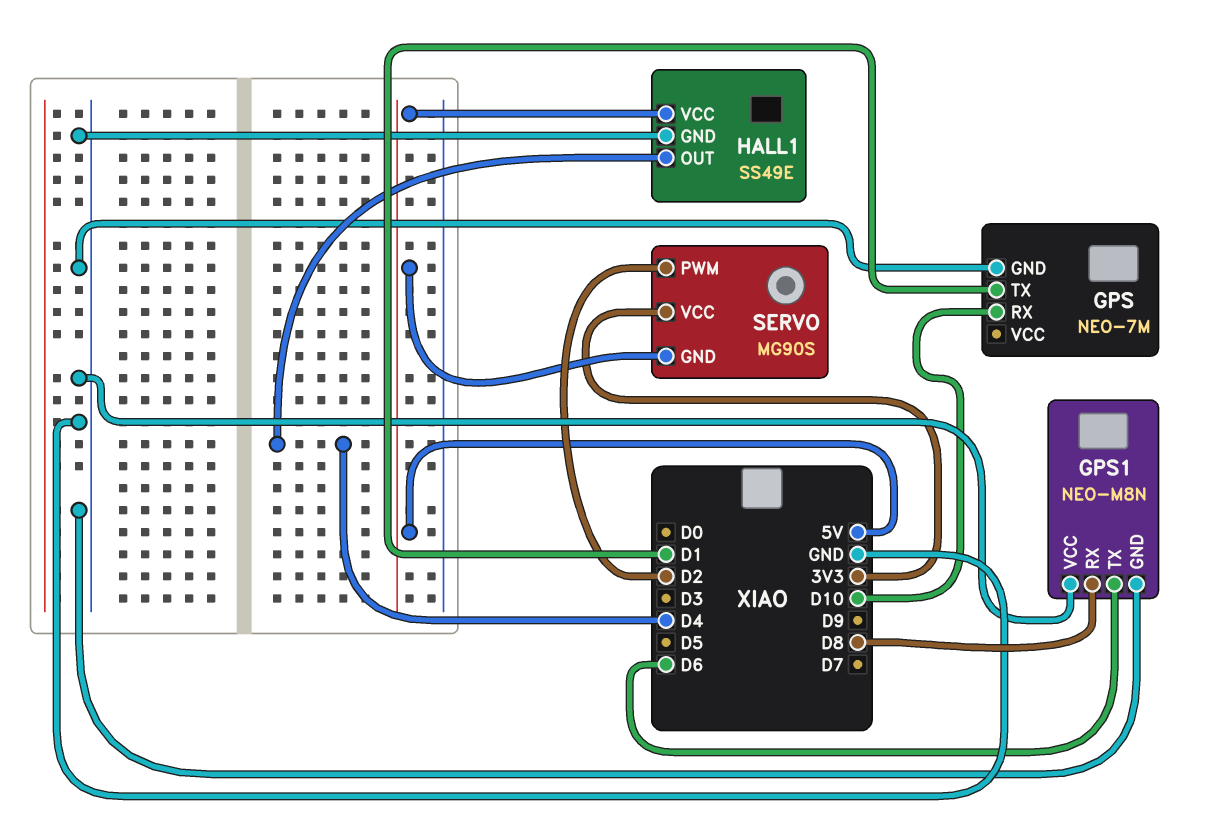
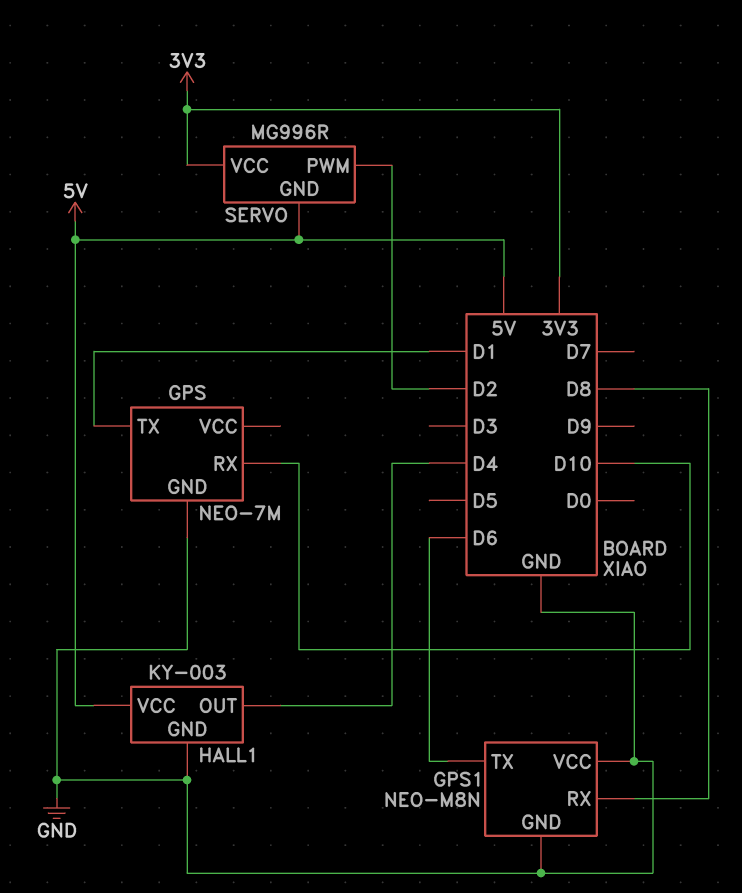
HALL1: SS49E -> KY-003
SERVO: MG90S -> MG996R

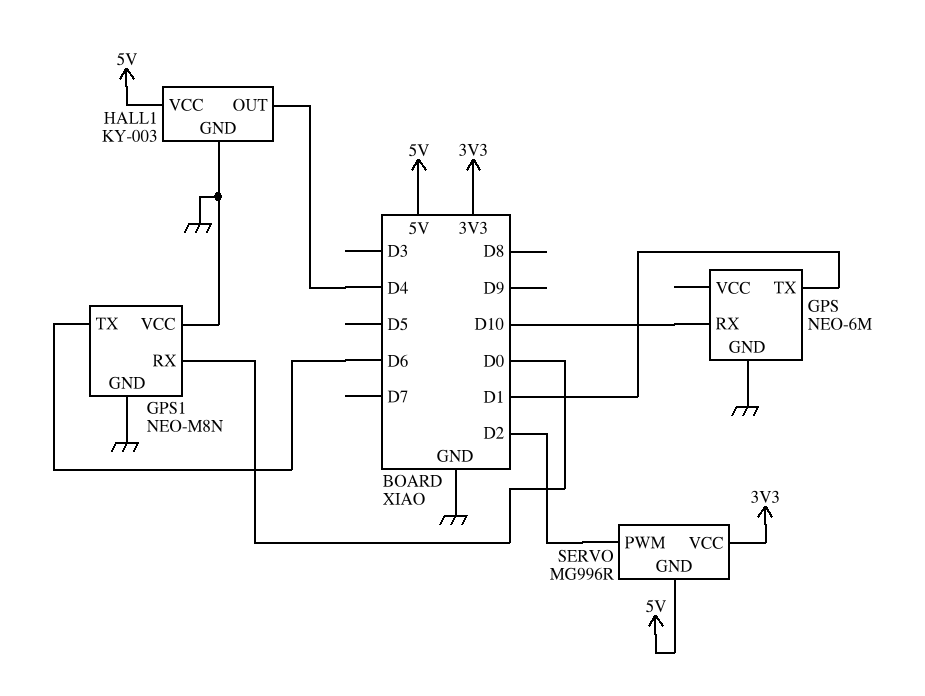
GPS: NEO-7M -> NEO-6M
GPS1 pin RX: D8 -> D0

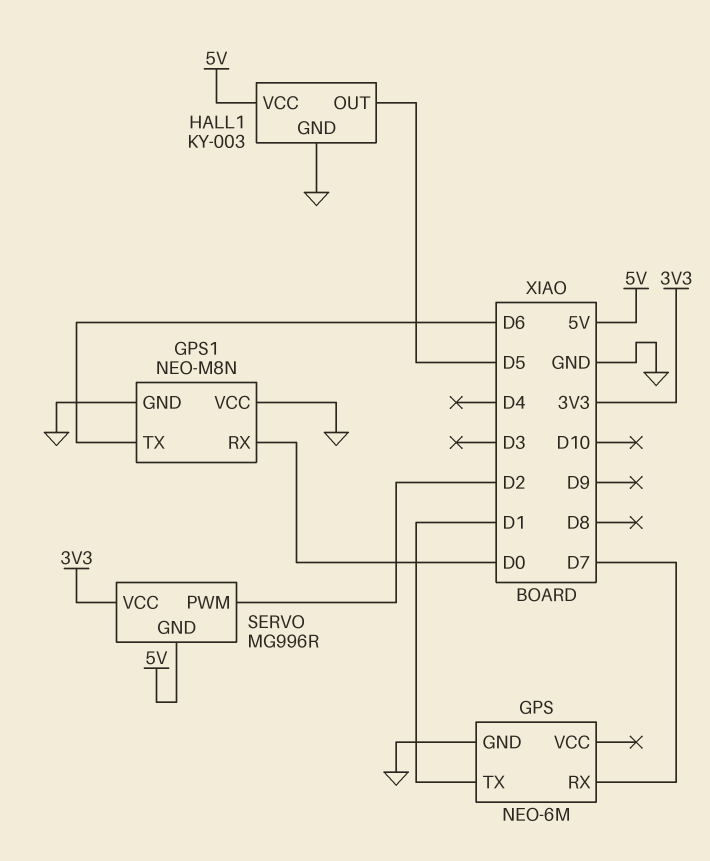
GPS pin RX: D10 -> D7
HALL1 pin OUT: D4 -> D5

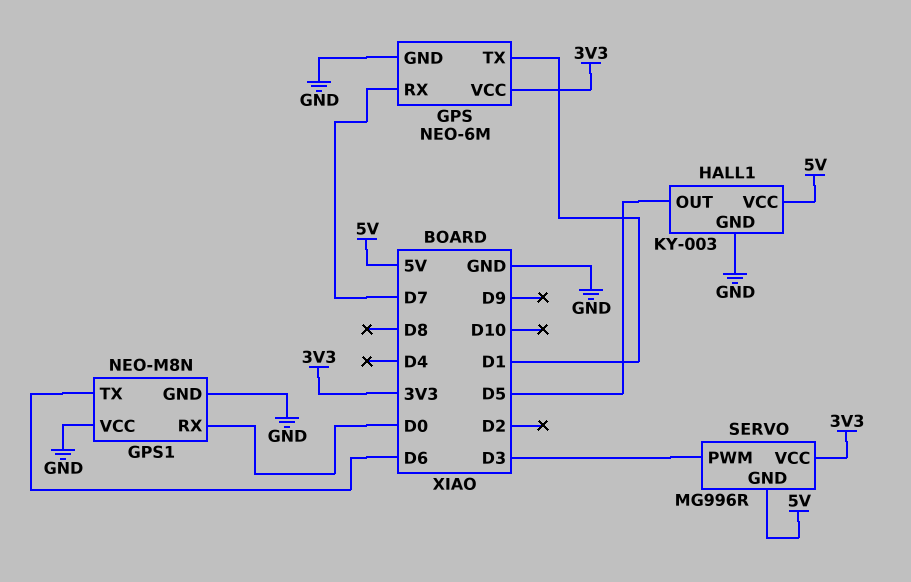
GPS pin VCC: none -> 3V3
SERVO pin PWM: D2 -> D3

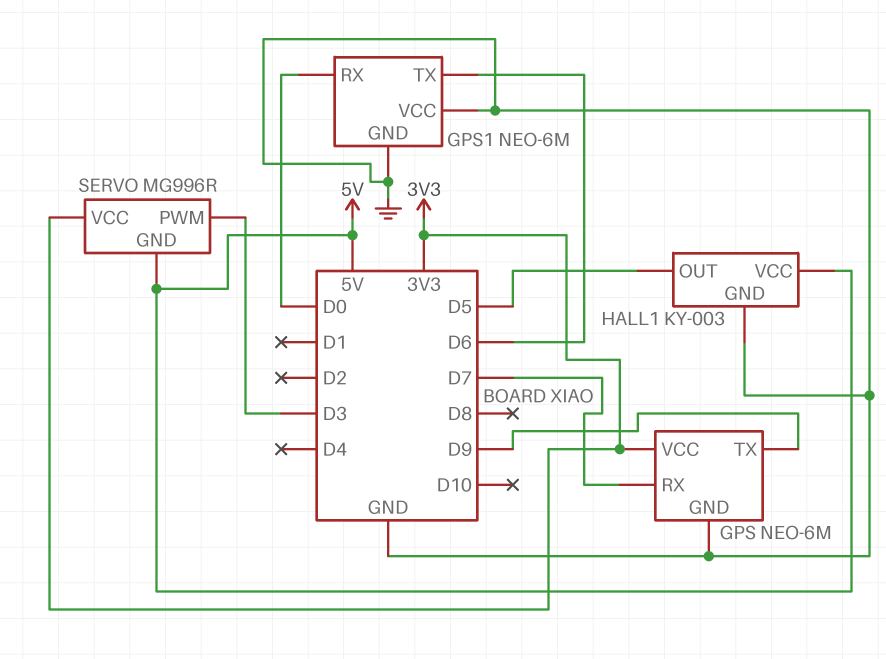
GPS pin TX: D1 -> D9
GPS1: NEO-M8N -> NEO-6M

